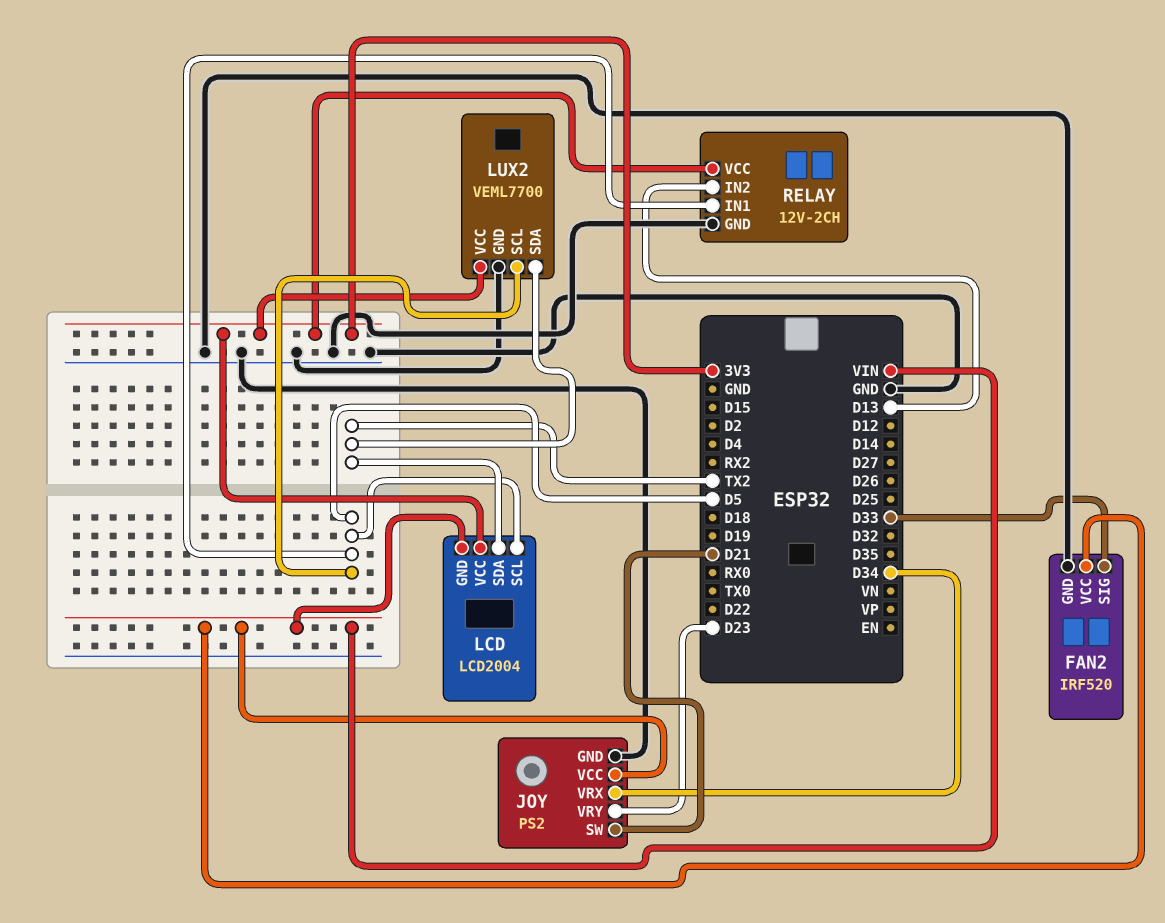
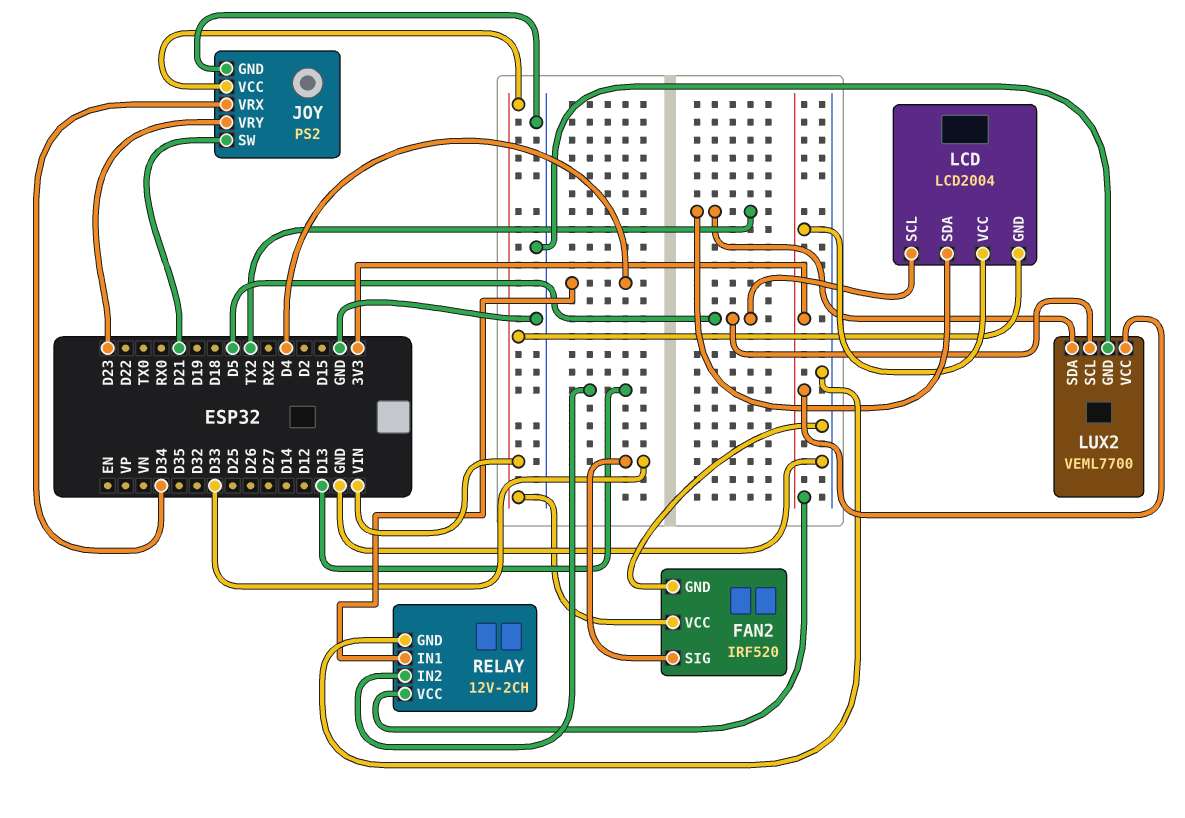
RELAY pin IN1: D5 -> D4

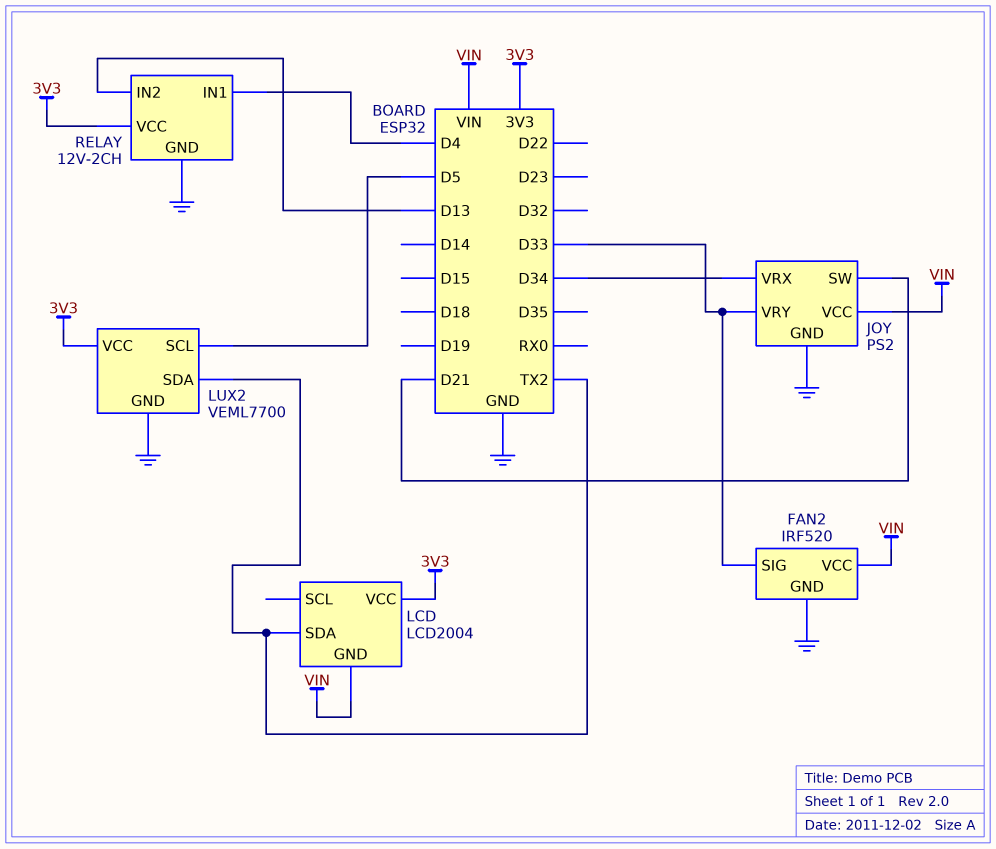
JOY pin VRY: D23 -> D33
LCD pin SCL: D5 -> none

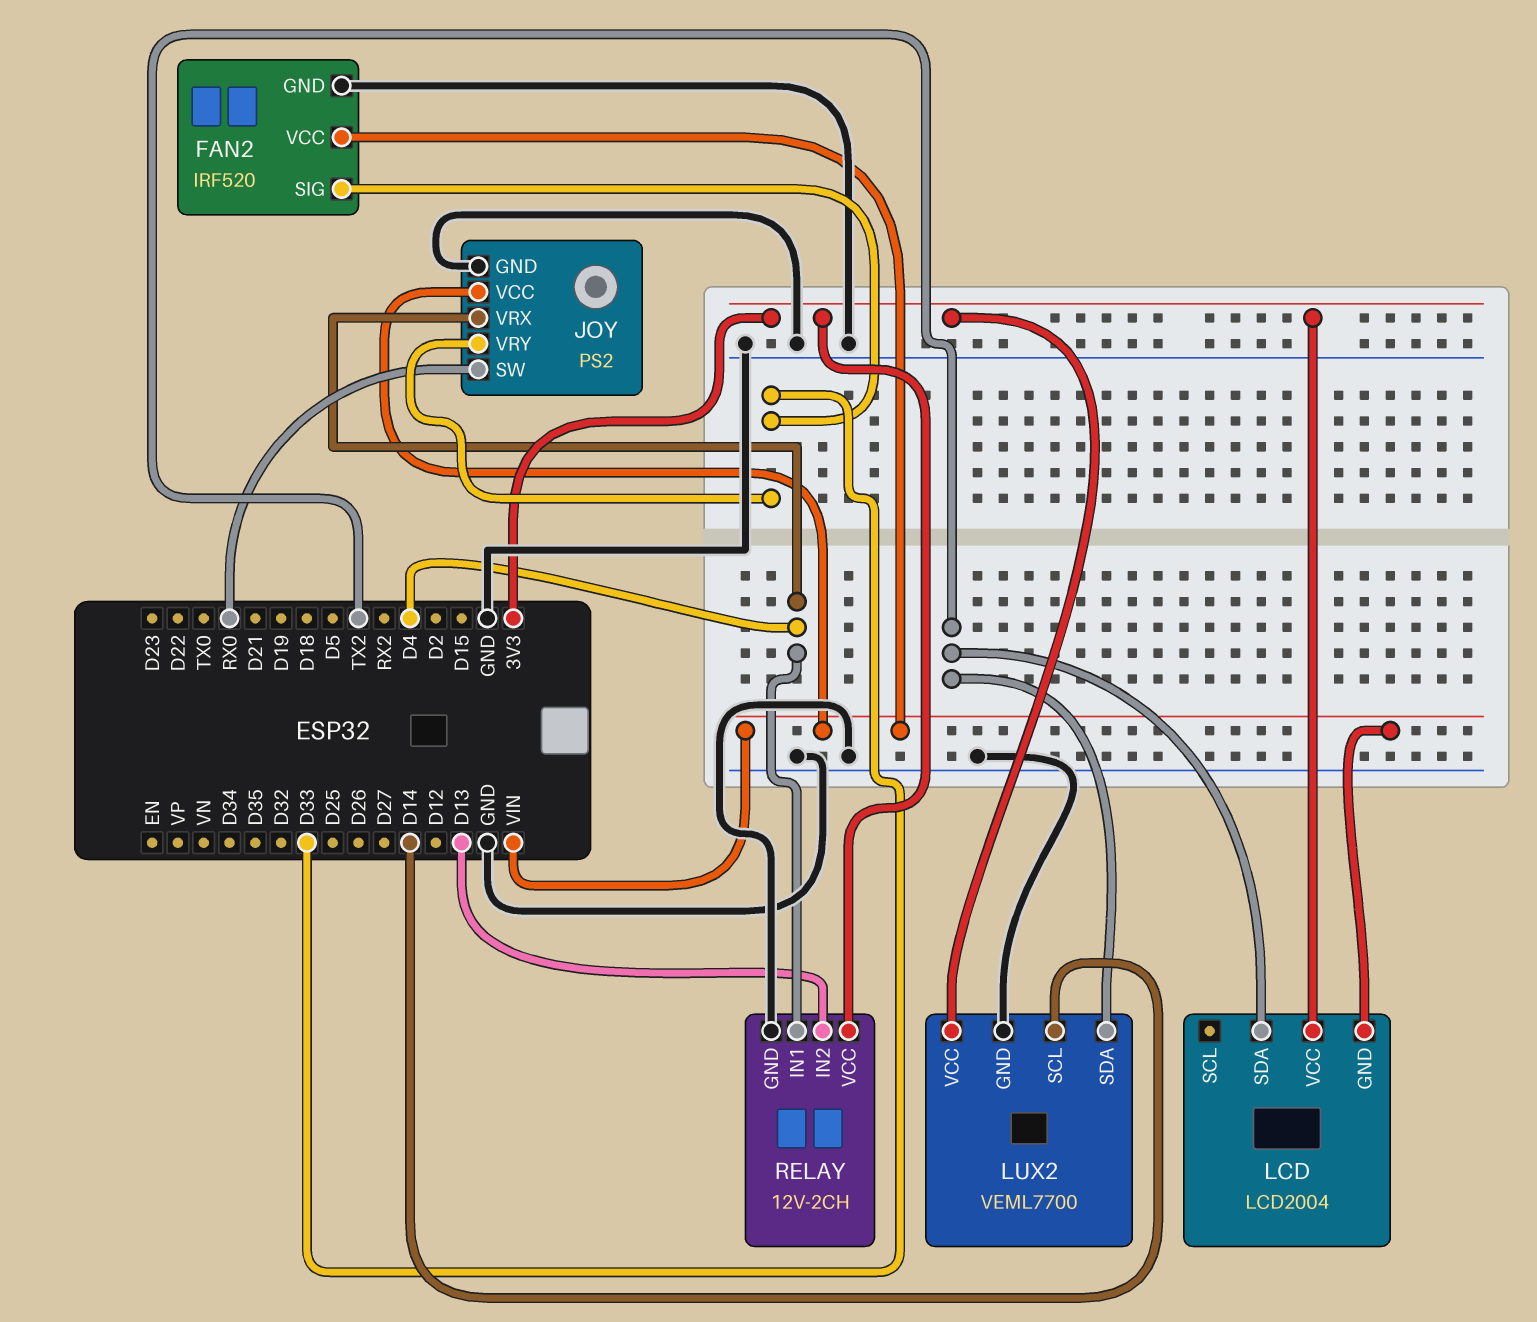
JOY pin SW: D21 -> RX0
JOY pin VRX: D34 -> D4
LUX2 pin SCL: D5 -> D14

